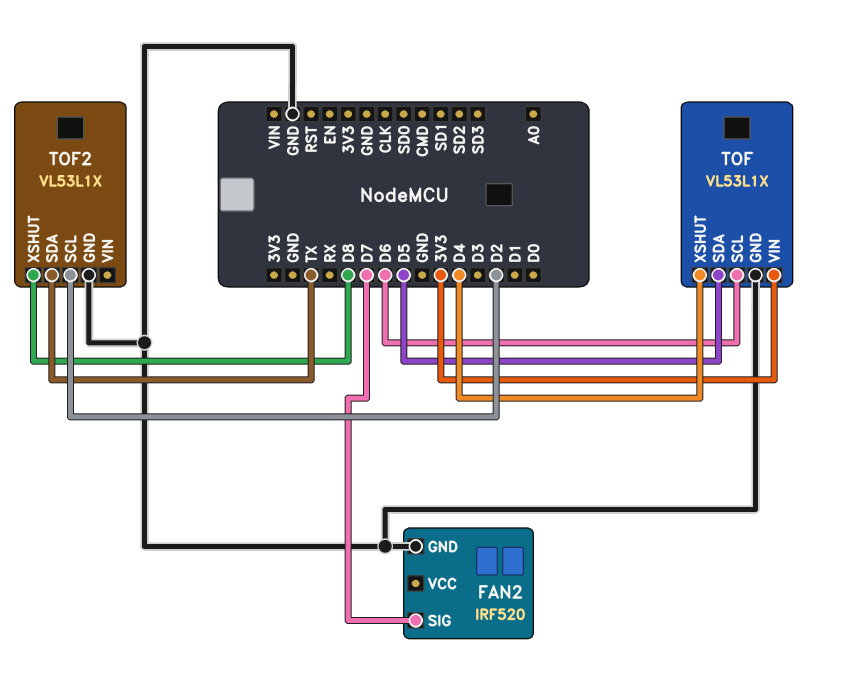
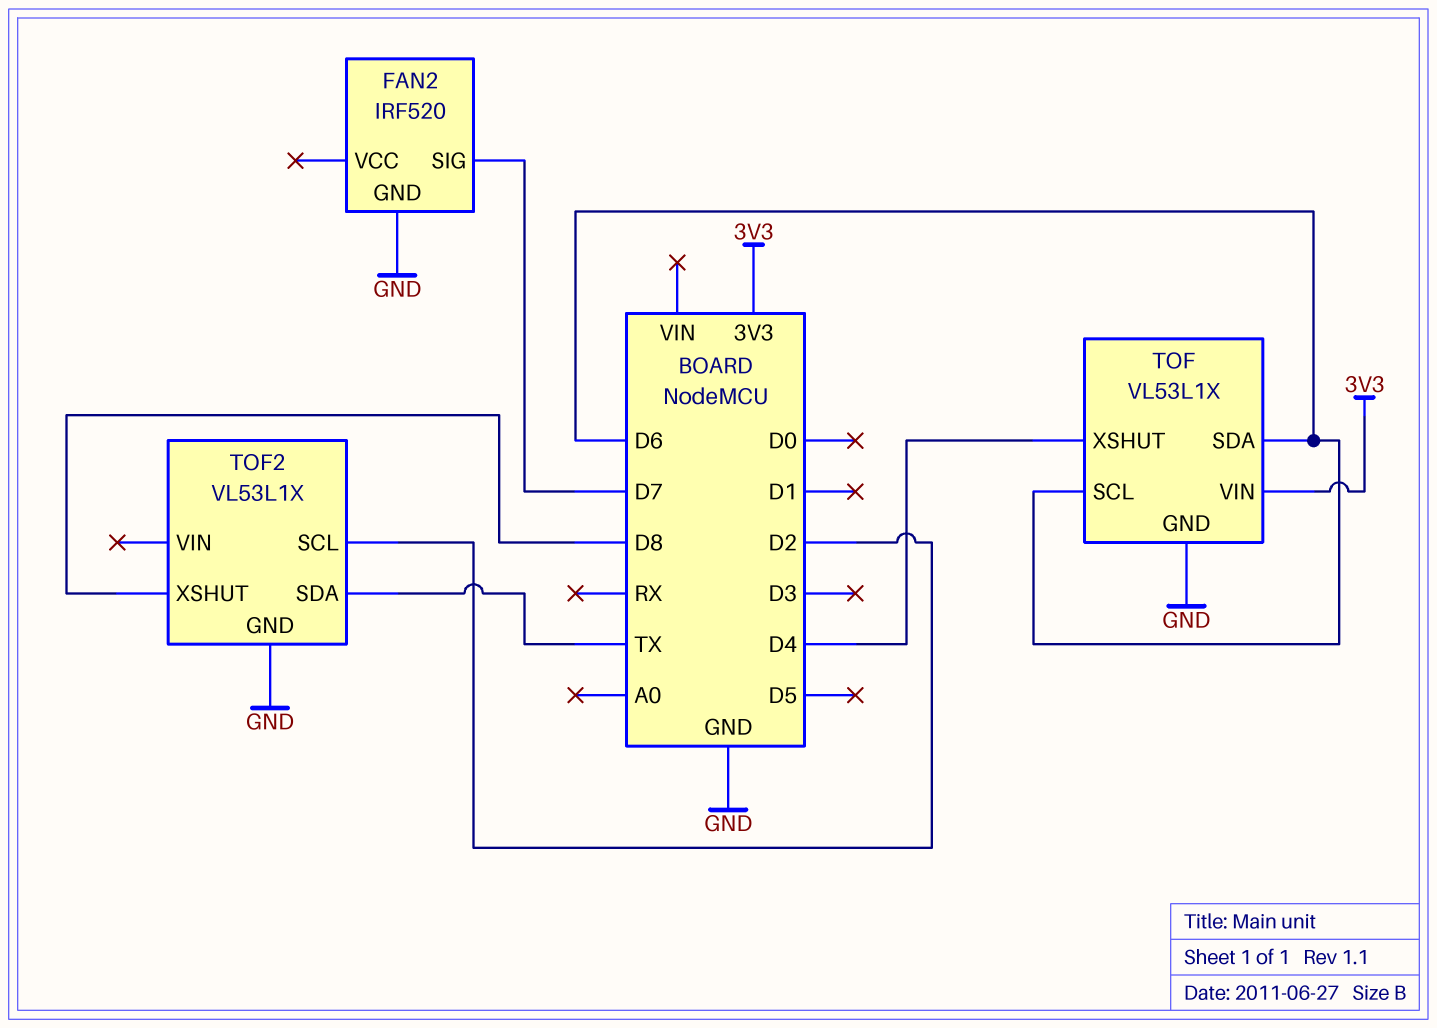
TOF pin SDA: D5 -> D6

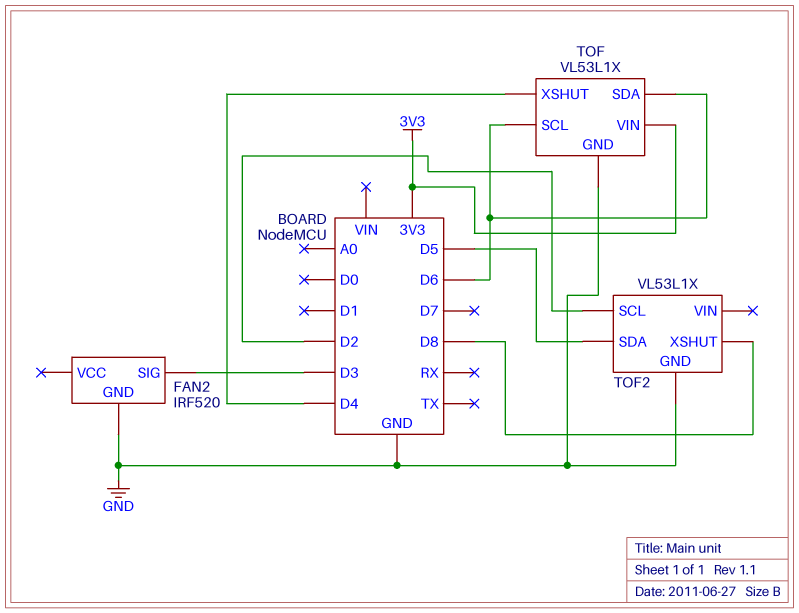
FAN2 pin SIG: D7 -> D3
TOF2 pin SDA: TX -> D5

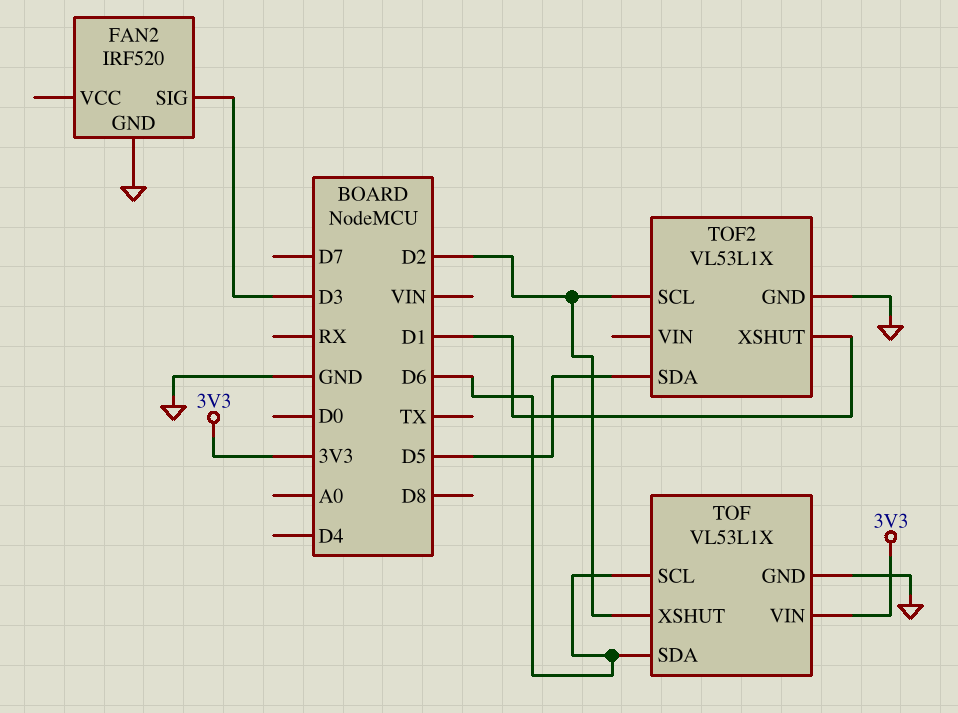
TOF pin XSHUT: D4 -> D2
TOF2 pin XSHUT: D8 -> D1

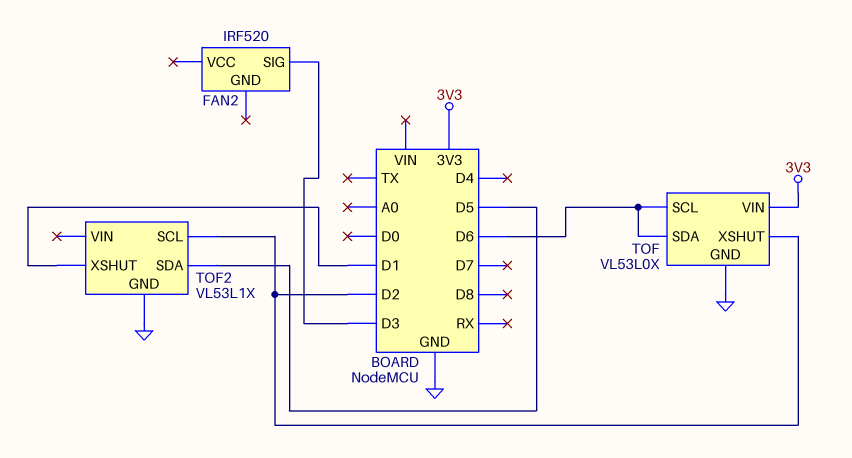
FAN2 pin GND: GND -> none
TOF: VL53L1X -> VL53L0X

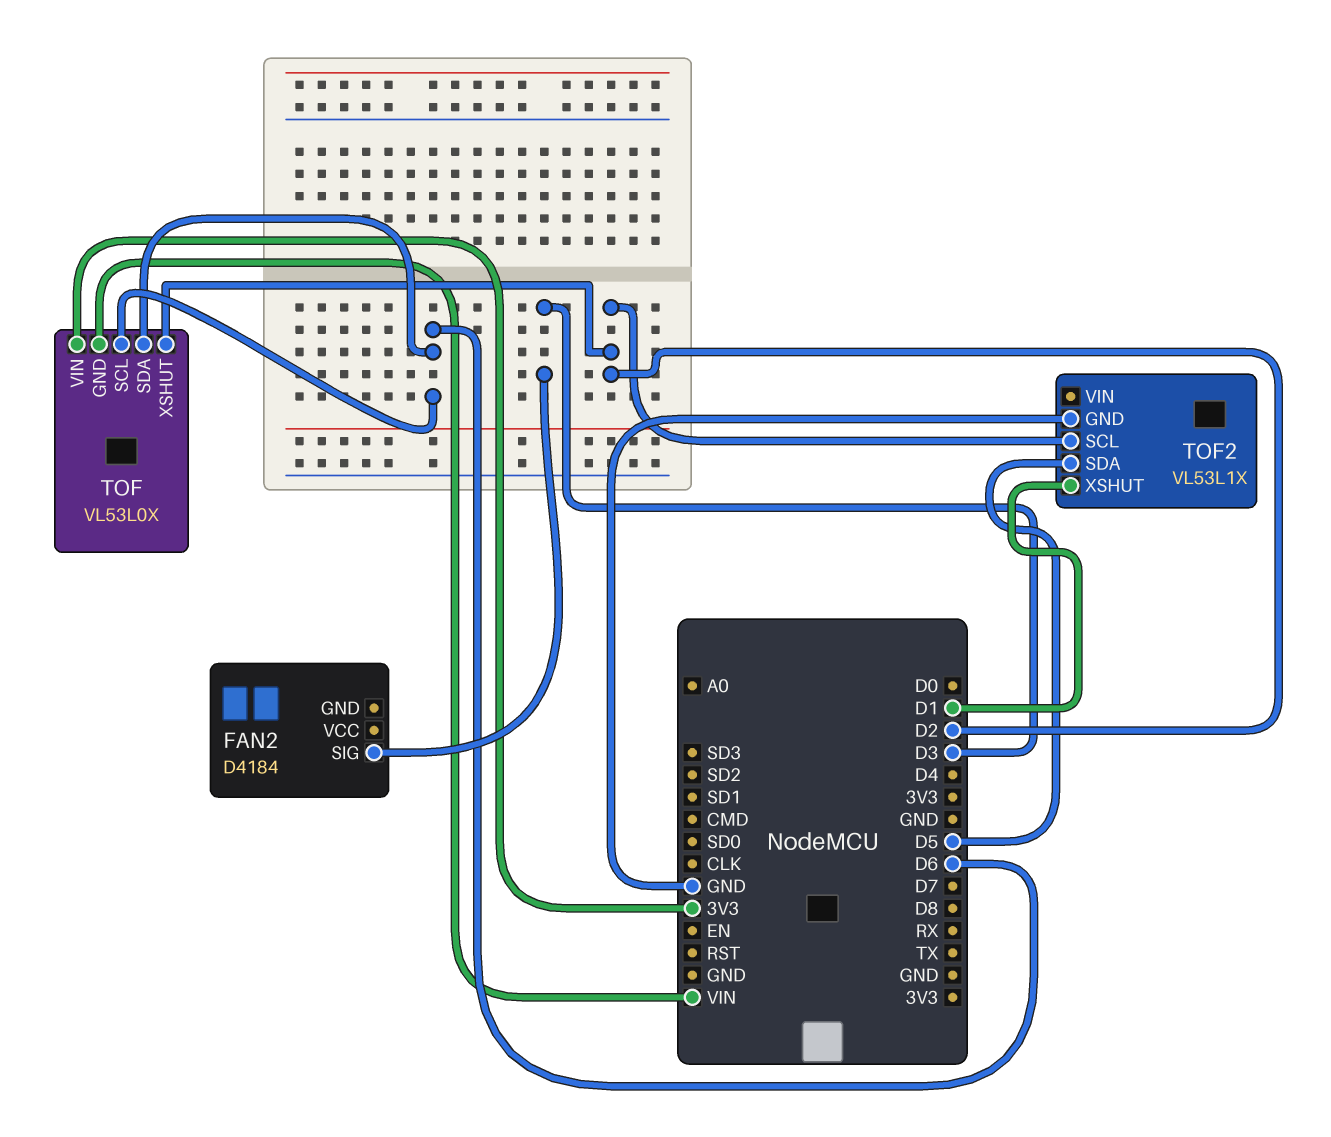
FAN2: IRF520 -> D4184
TOF pin GND: GND -> VIN

